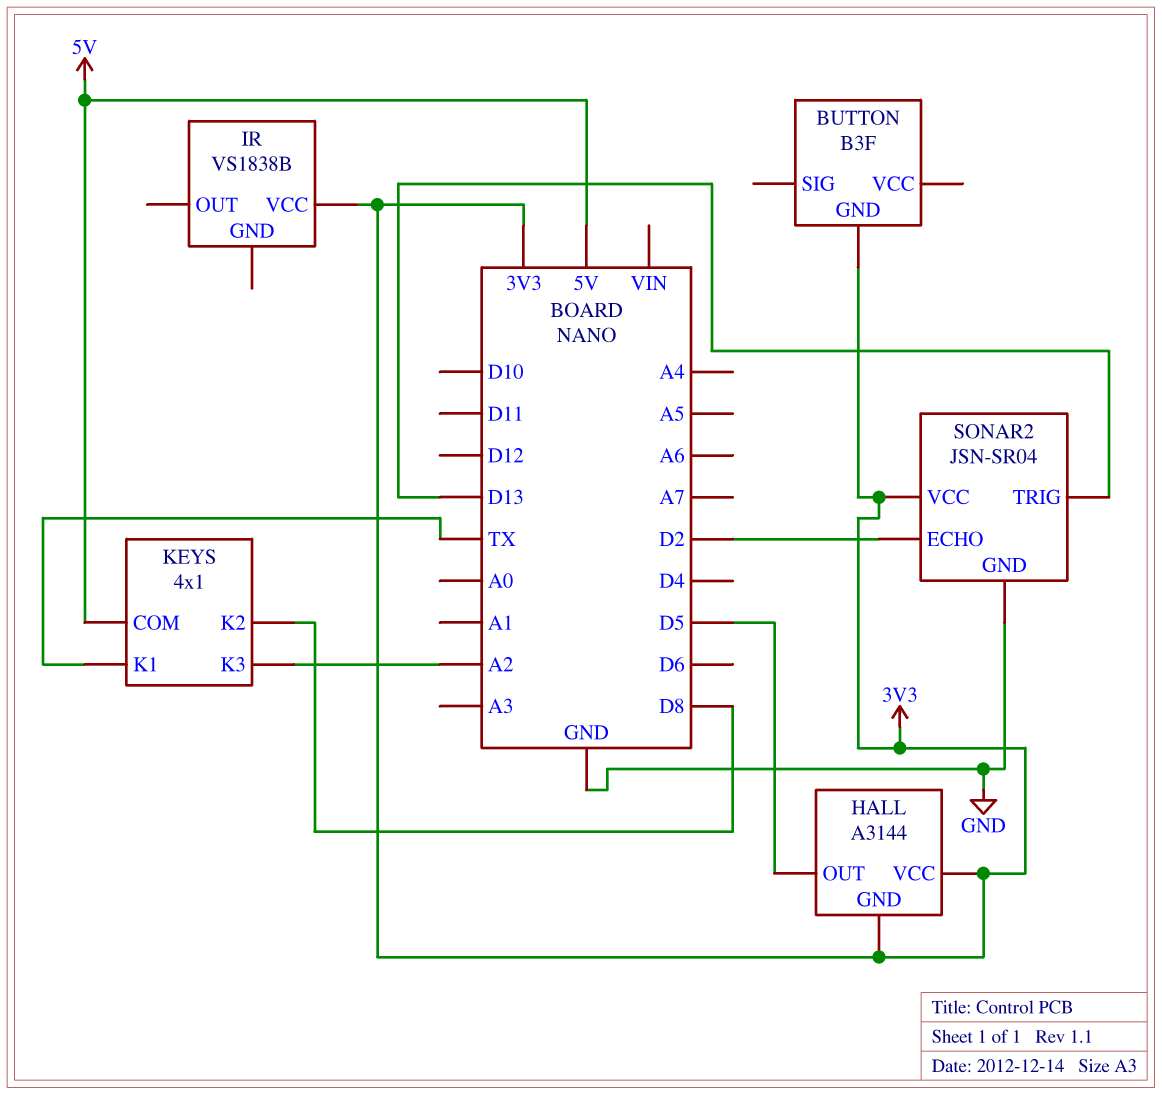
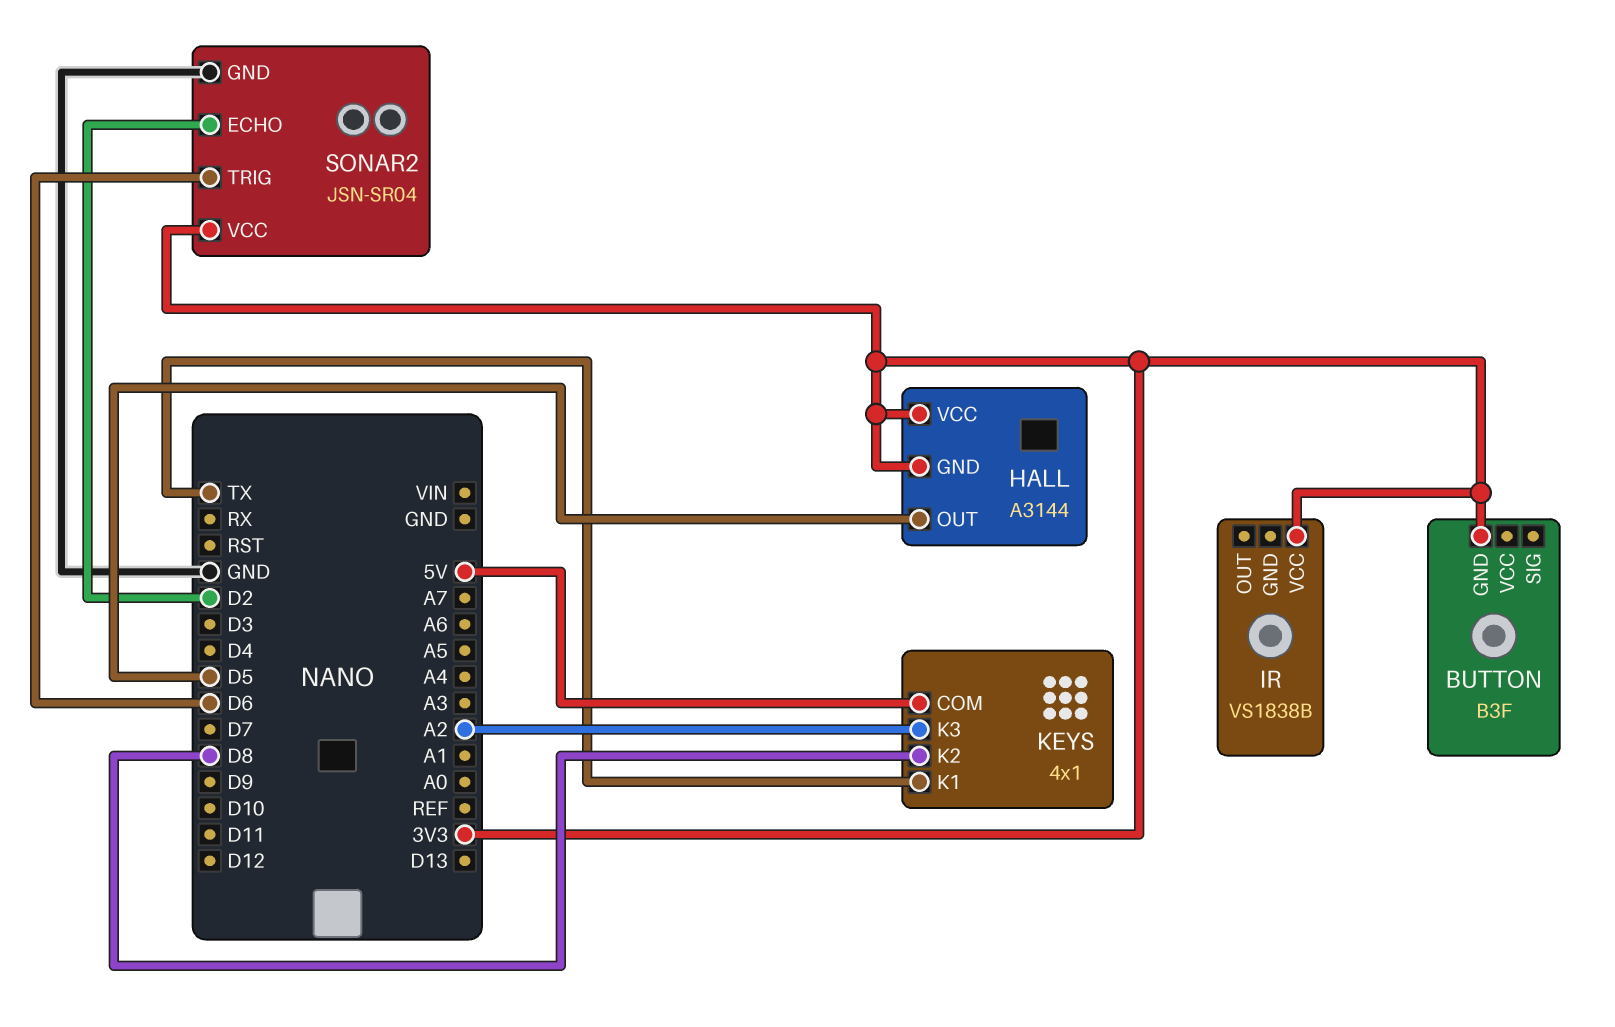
SONAR2 pin TRIG: D13 -> D6

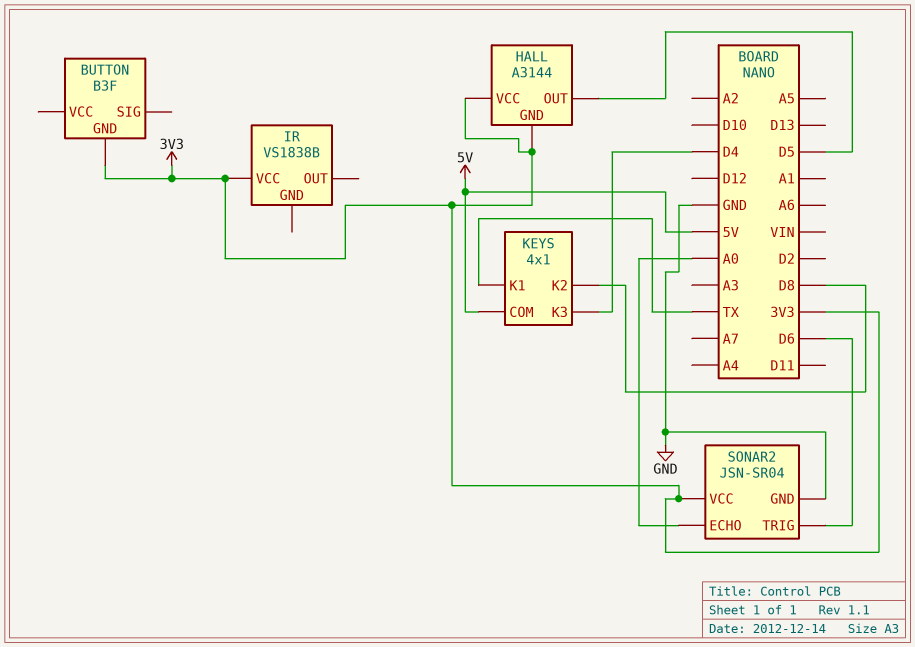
KEYS pin K3: A2 -> D4
SONAR2 pin ECHO: D2 -> A0

